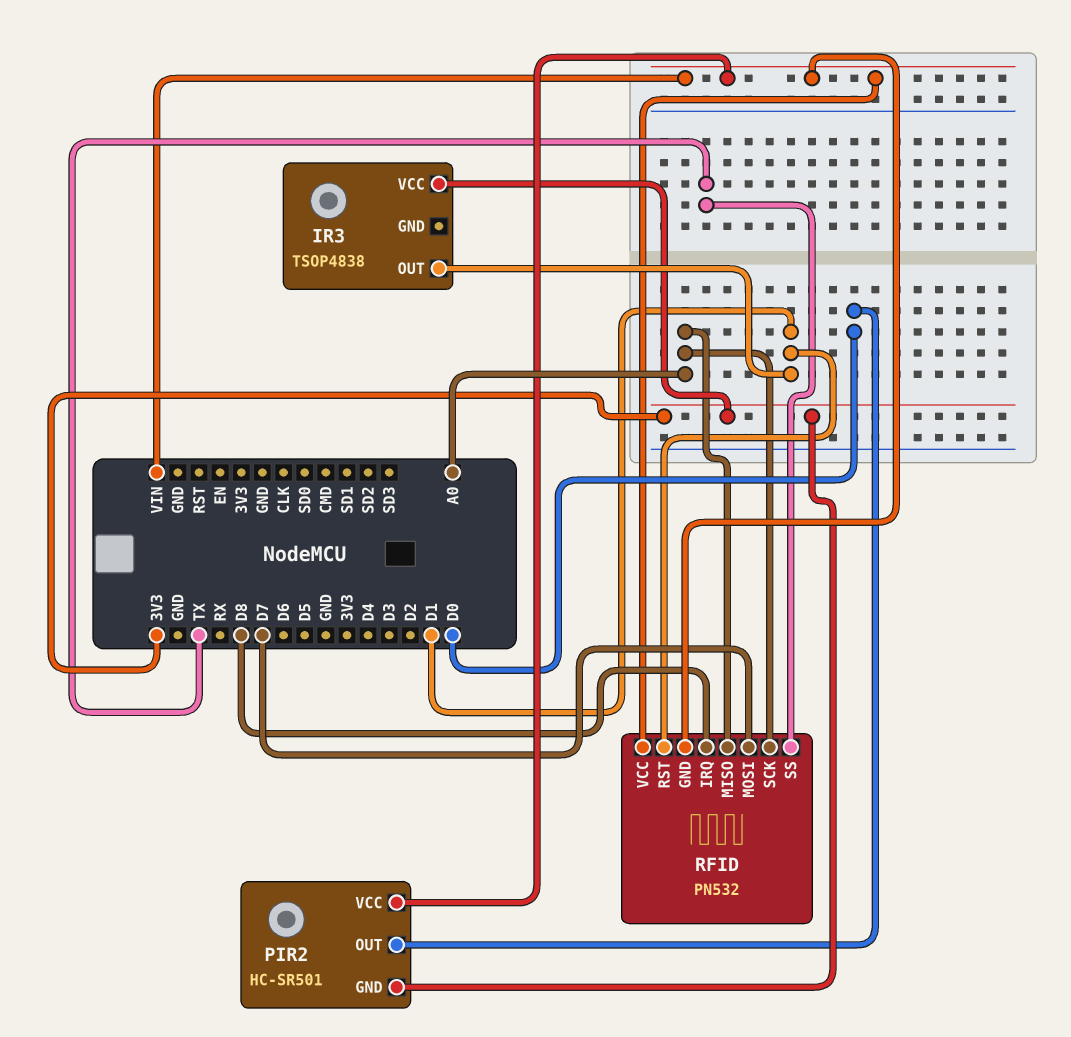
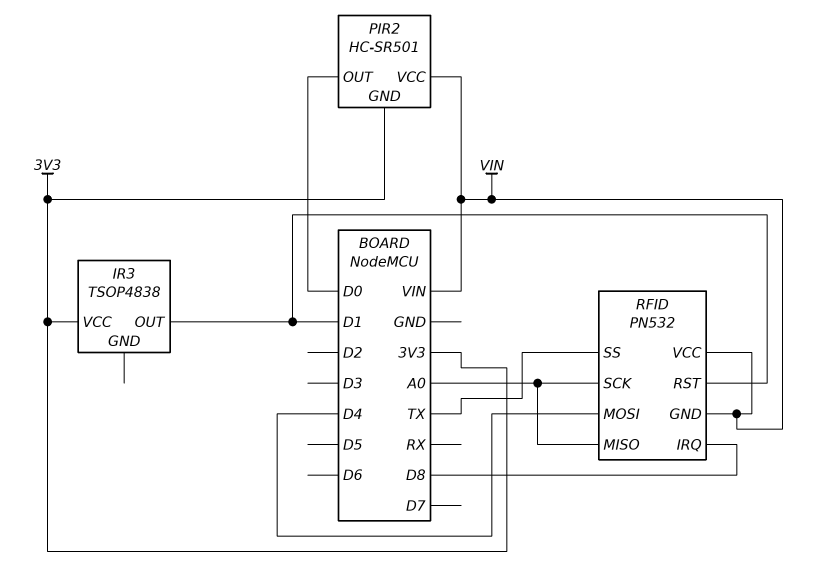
RFID pin MOSI: D7 -> D4

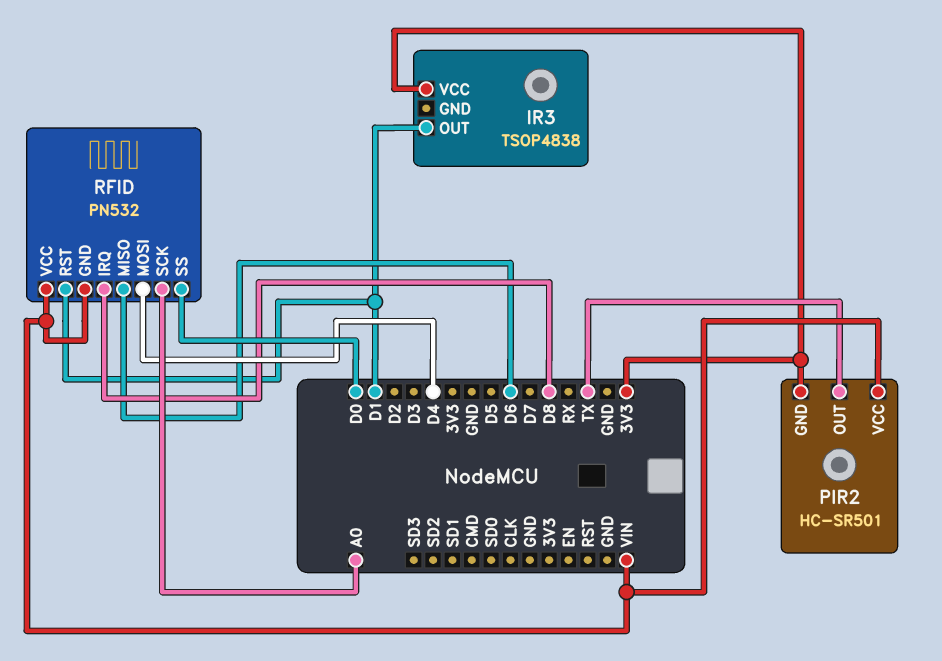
PIR2 pin OUT: D0 -> TX
RFID pin MISO: A0 -> D6
RFID pin SS: TX -> D0

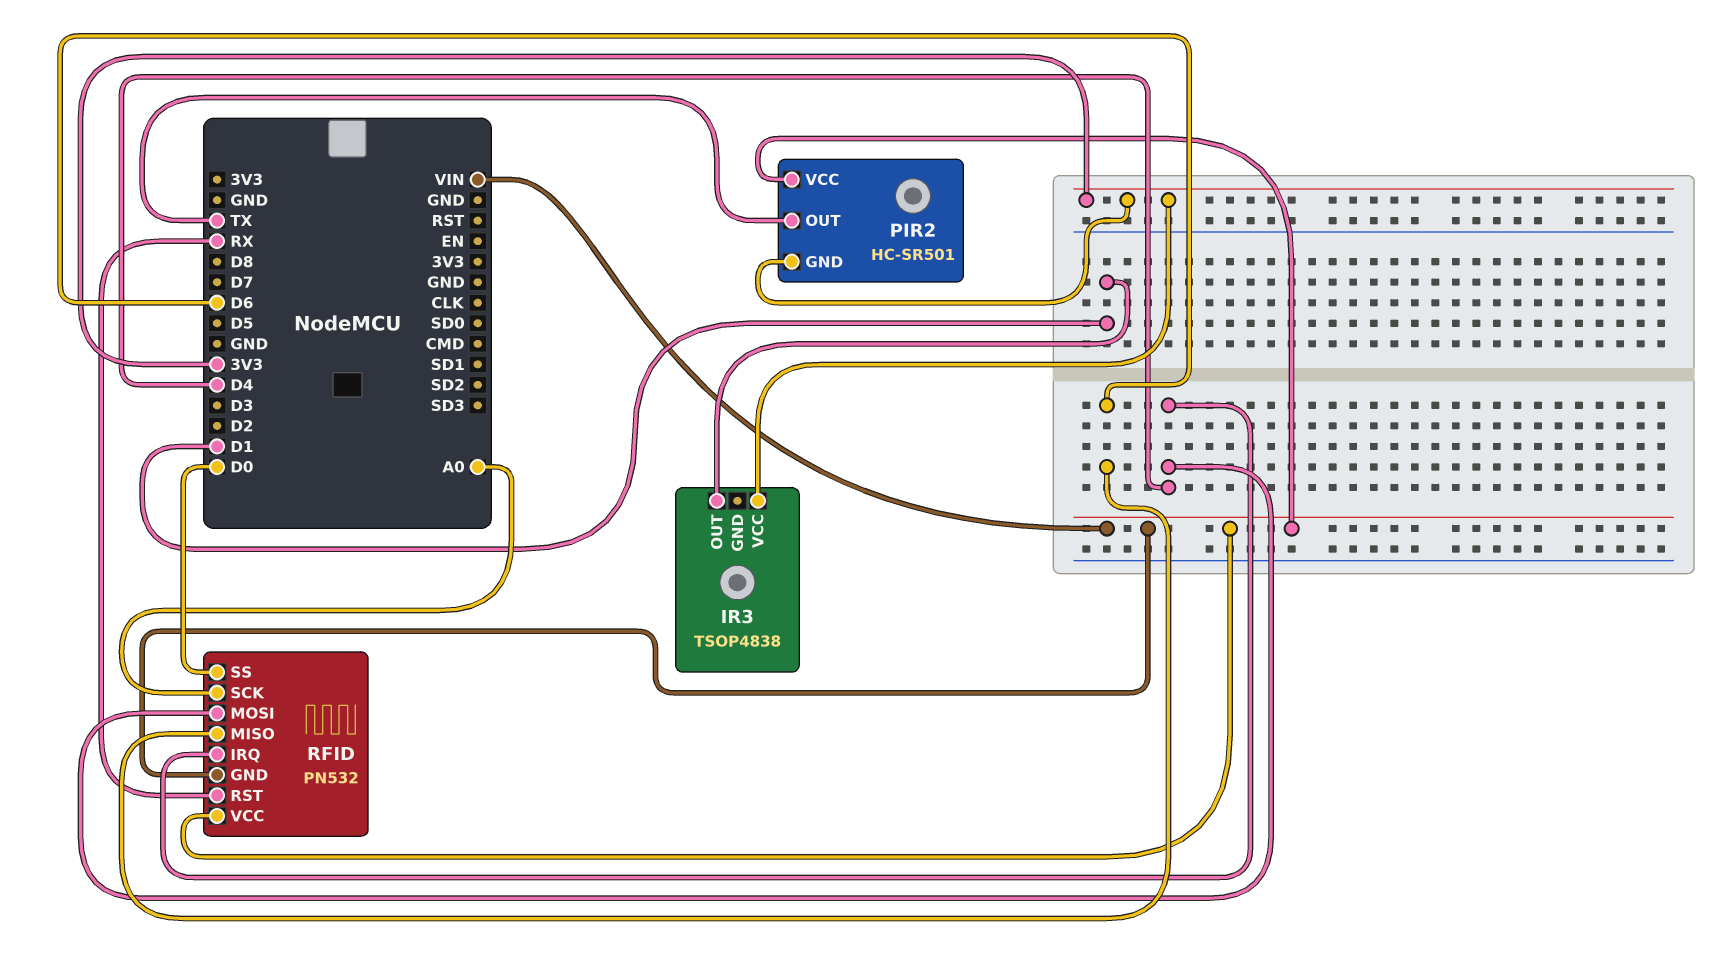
RFID pin IRQ: D8 -> D4
RFID pin RST: D1 -> RX

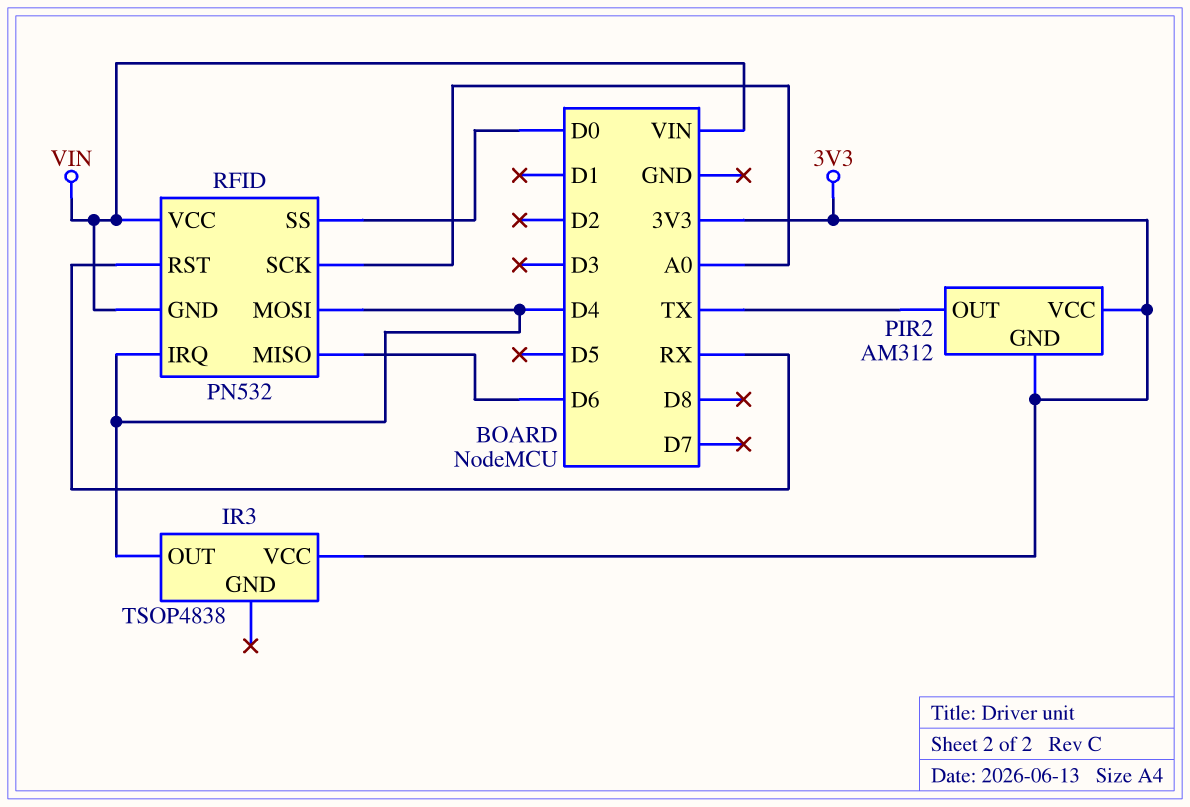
IR3 pin OUT: D1 -> D4
PIR2: HC-SR501 -> AM312
PIR2 pin VCC: VIN -> 3V3

